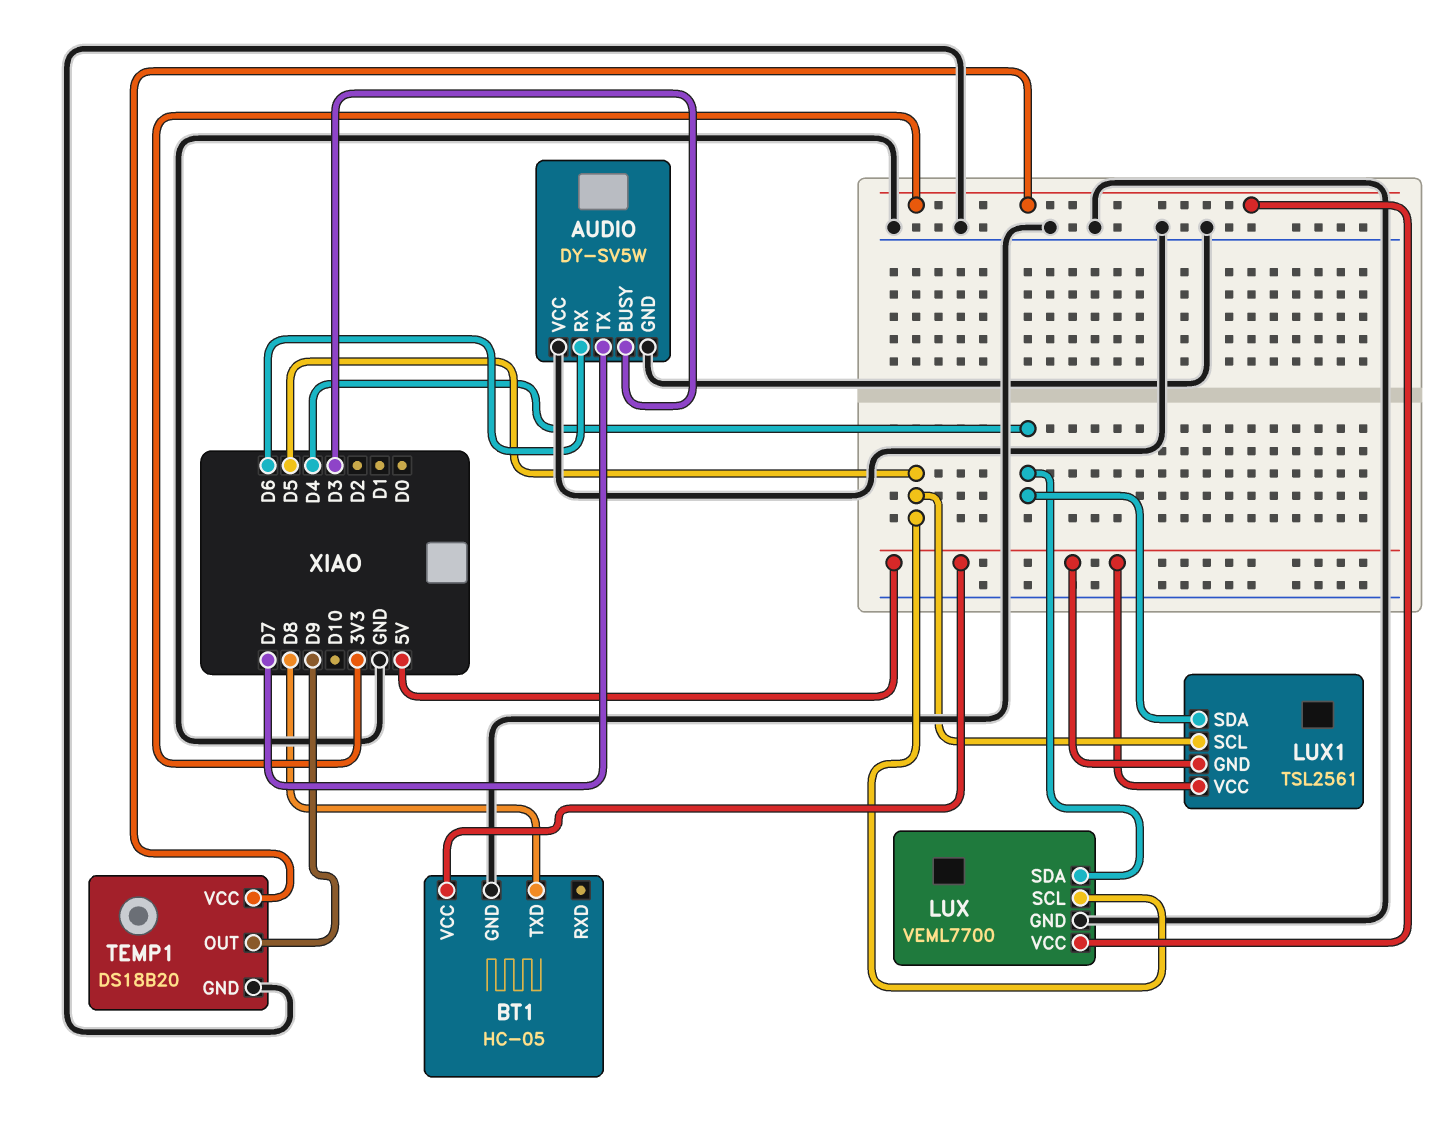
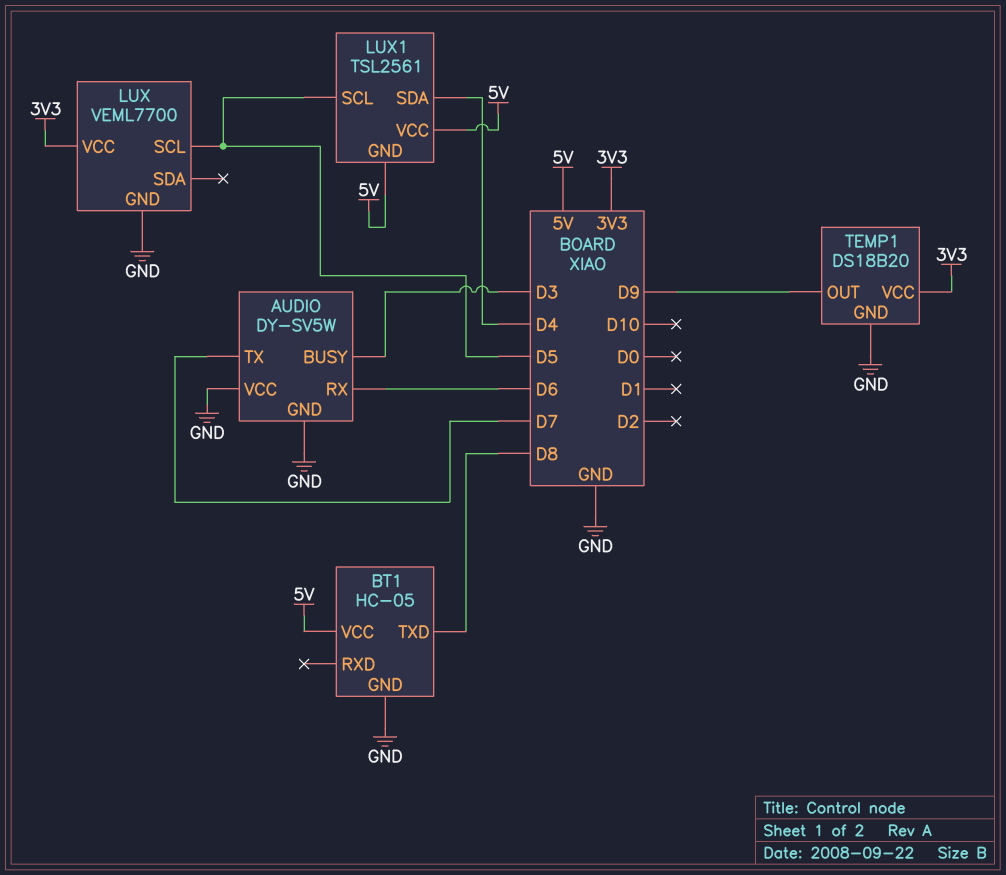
LUX pin SDA: D4 -> none

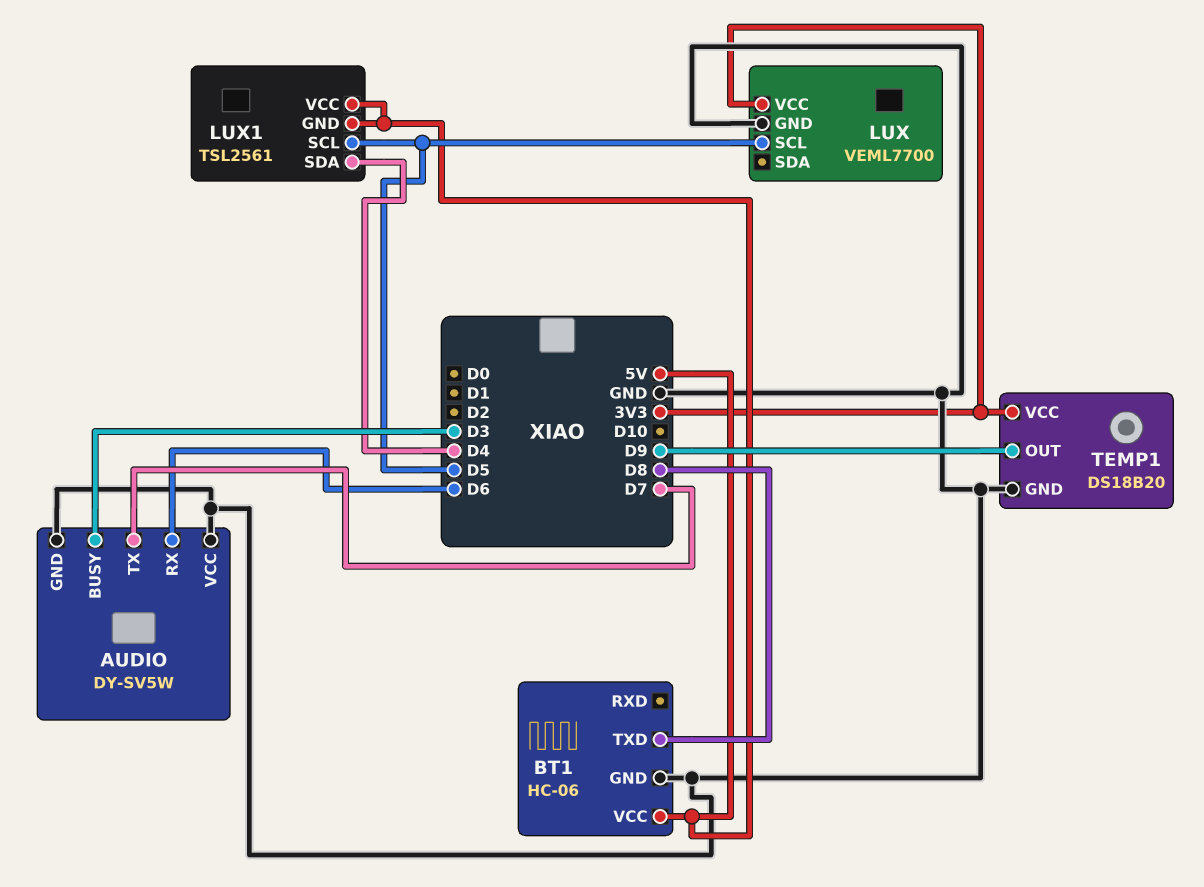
BT1: HC-05 -> HC-06

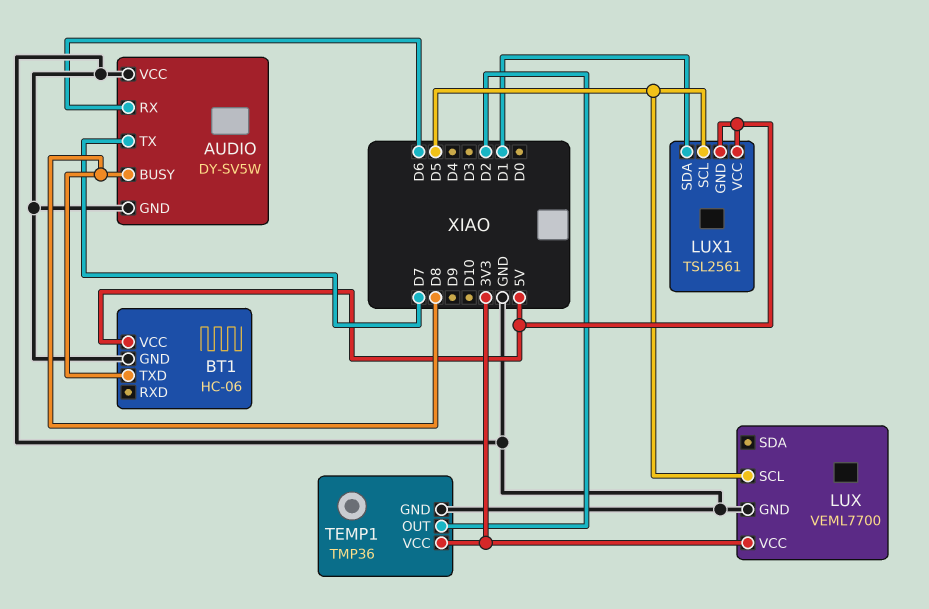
AUDIO pin BUSY: D3 -> D8
LUX1 pin SDA: D4 -> D1
TEMP1: DS18B20 -> TMP36
TEMP1 pin OUT: D9 -> D2

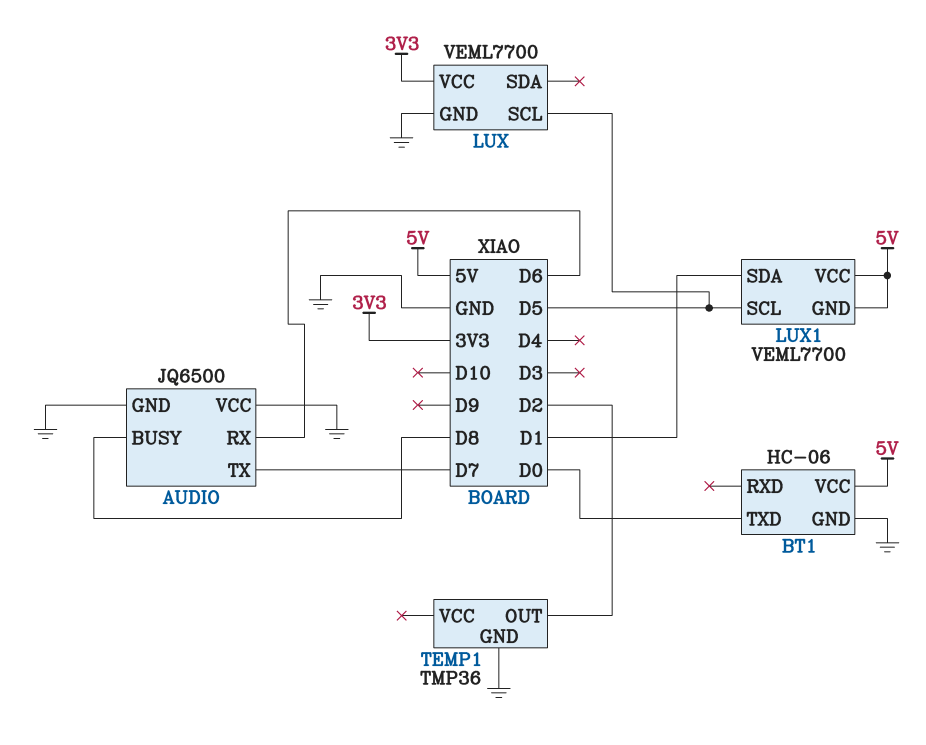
AUDIO: DY-SV5W -> JQ6500
BT1 pin TXD: D8 -> D0
LUX1: TSL2561 -> VEML7700
TEMP1 pin VCC: 3V3 -> none

